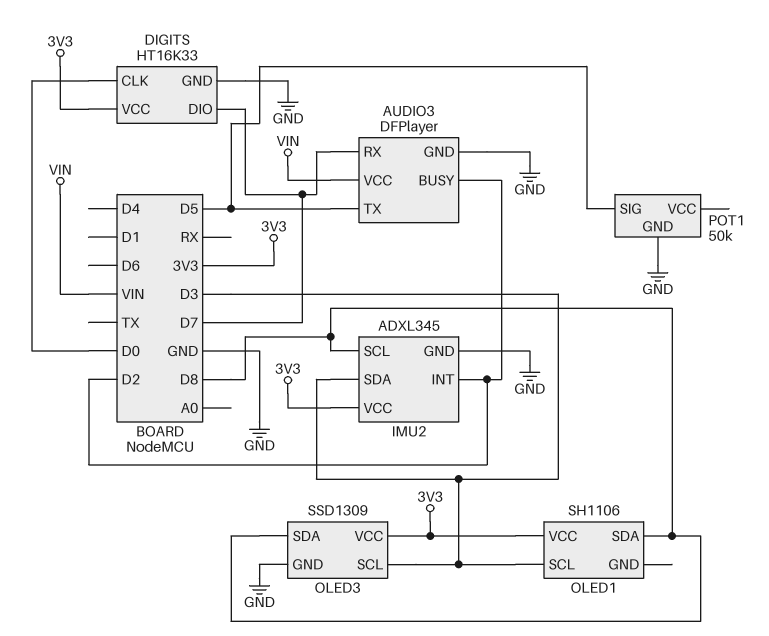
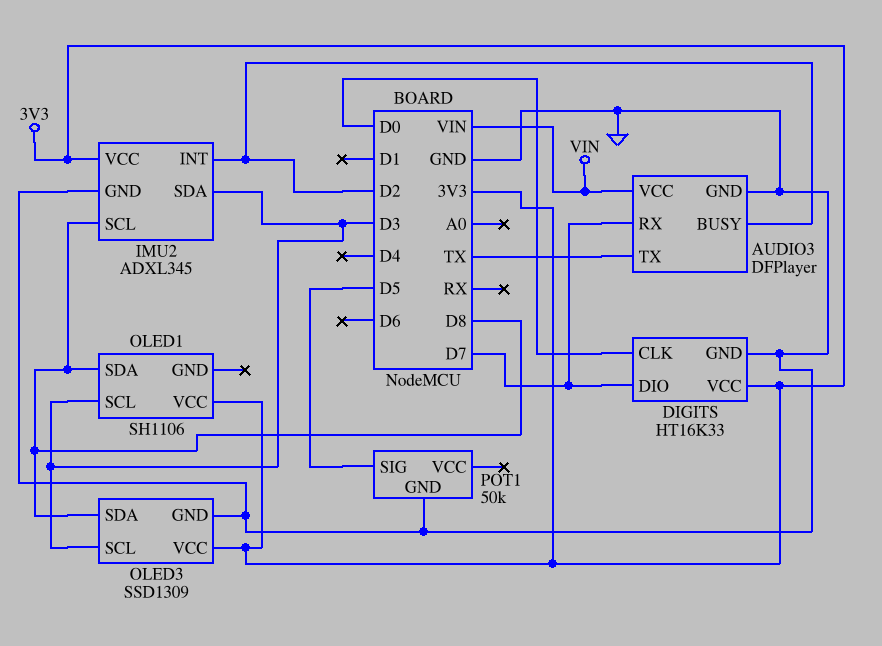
AUDIO3 pin TX: D5 -> TX

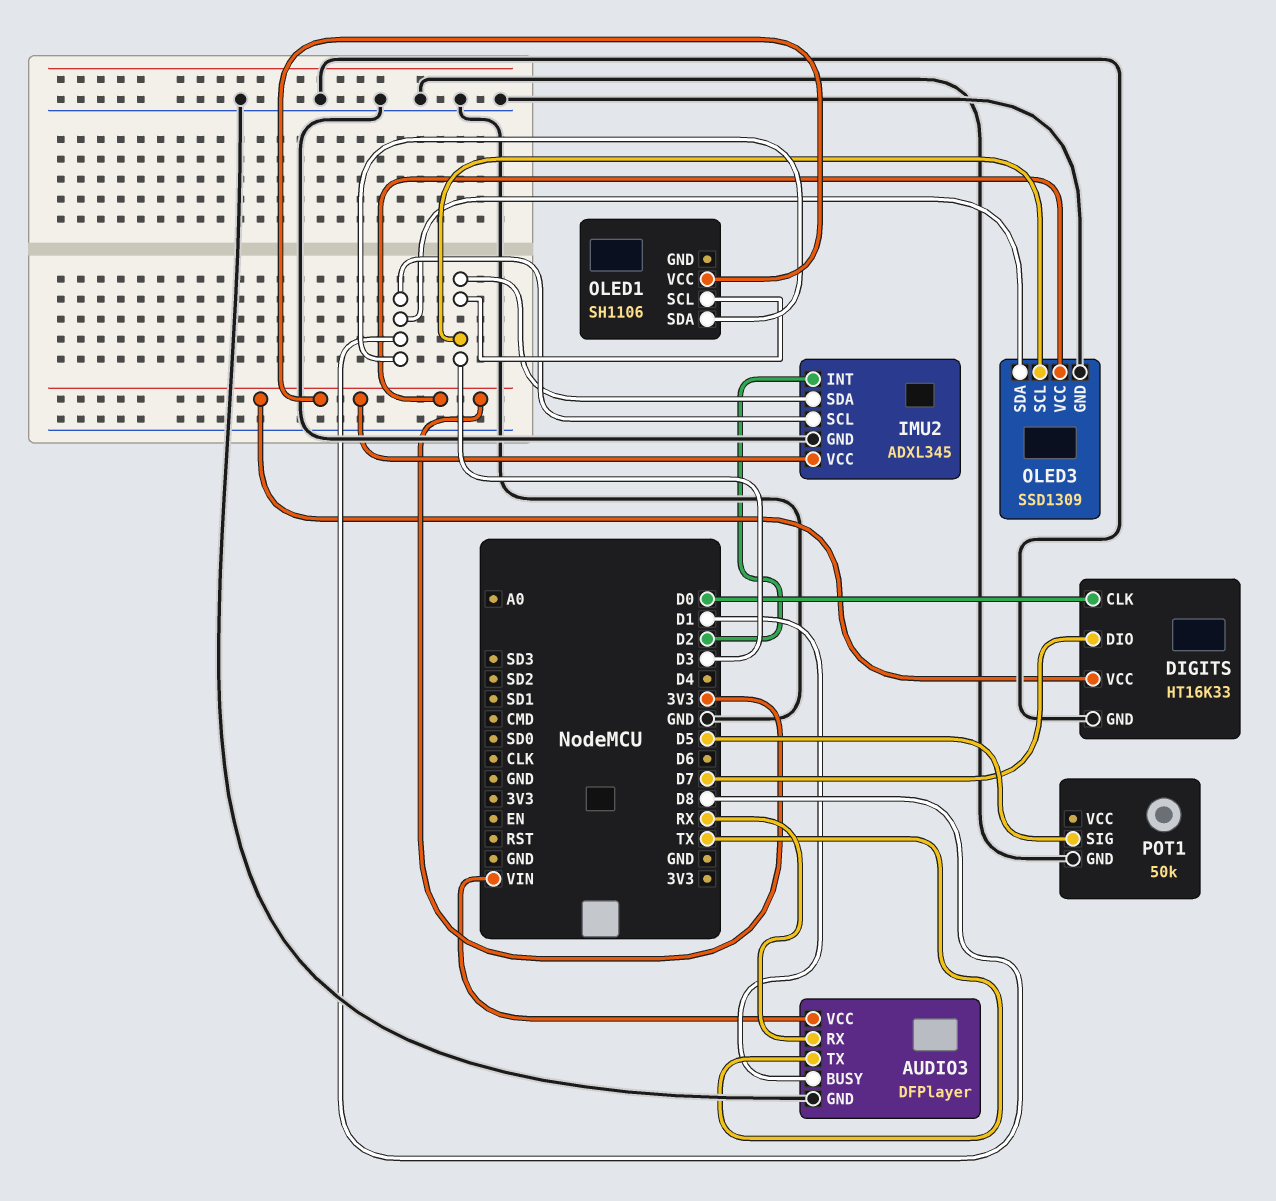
AUDIO3 pin BUSY: D2 -> D1
AUDIO3 pin RX: D7 -> RX

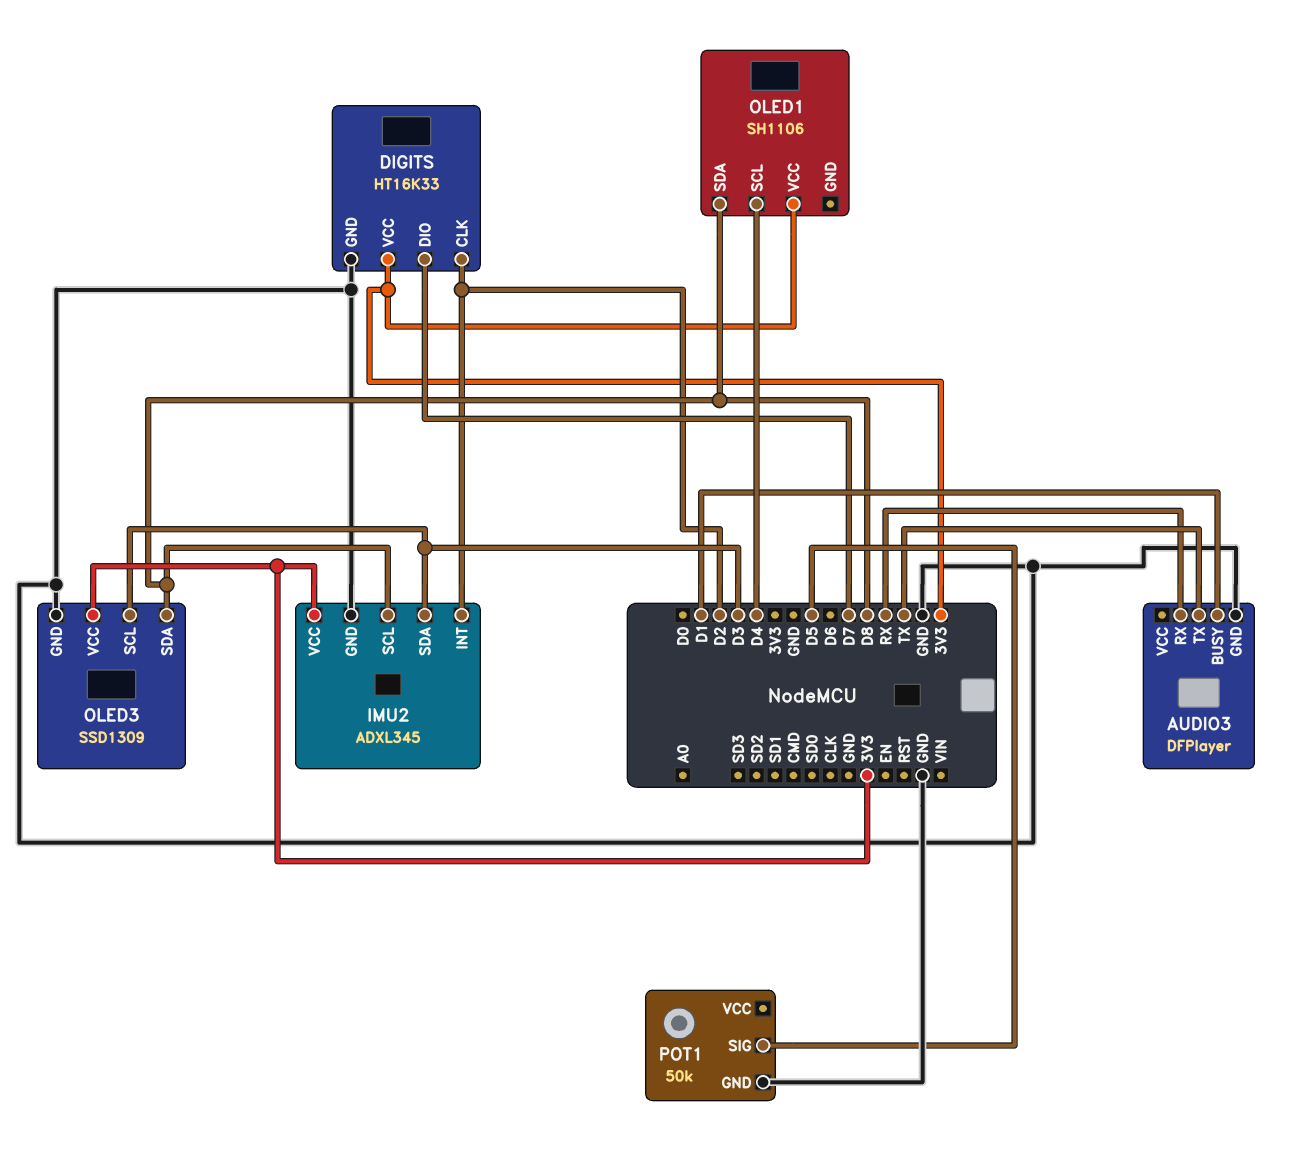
AUDIO3 pin VCC: VIN -> none
DIGITS pin CLK: D0 -> D2
OLED1 pin SCL: D3 -> D4

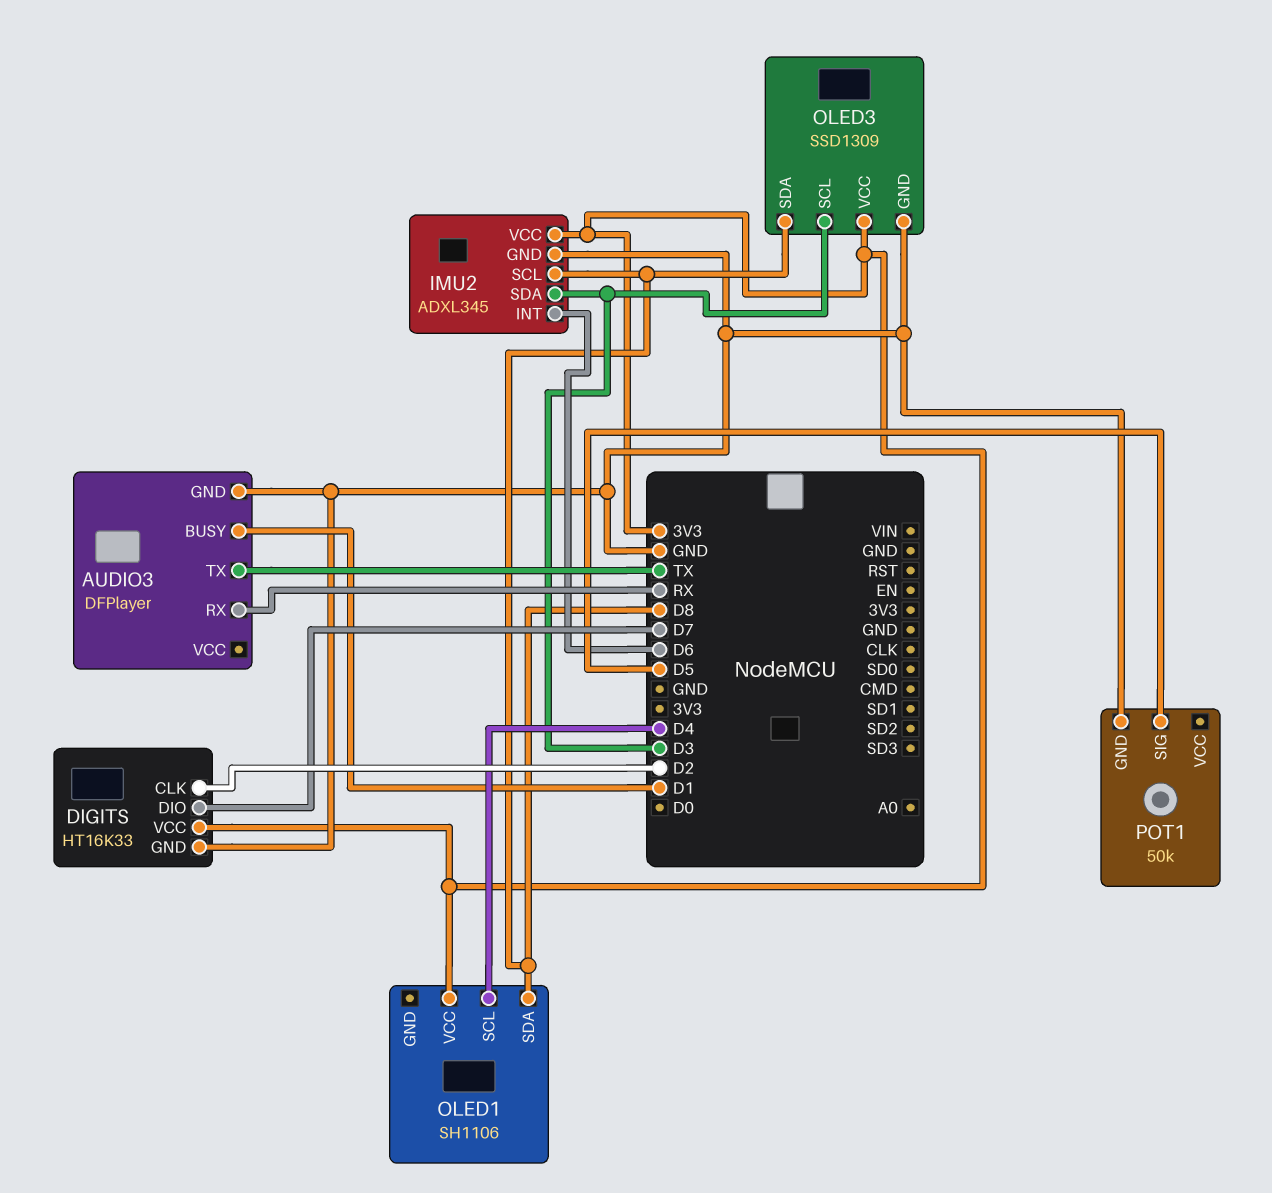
IMU2 pin INT: D2 -> D6

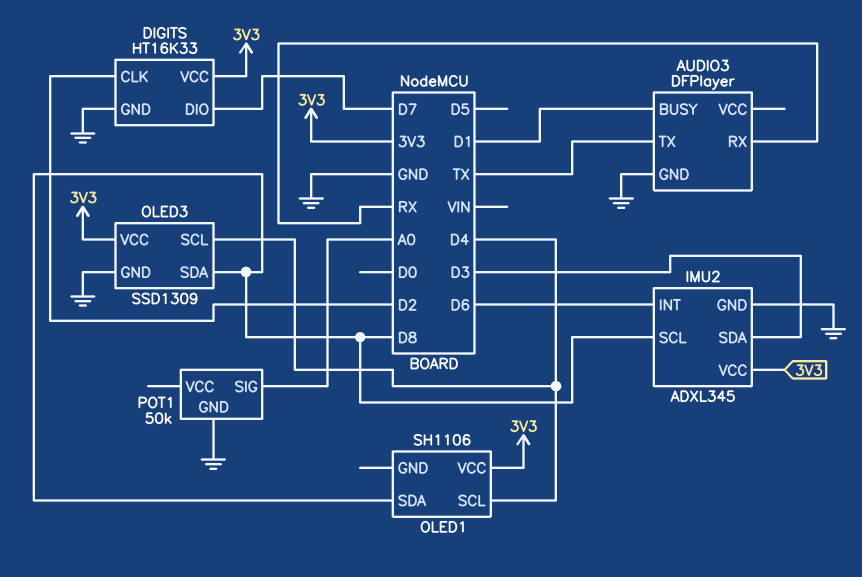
OLED3 pin SCL: D3 -> D4
POT1 pin SIG: D5 -> A0

